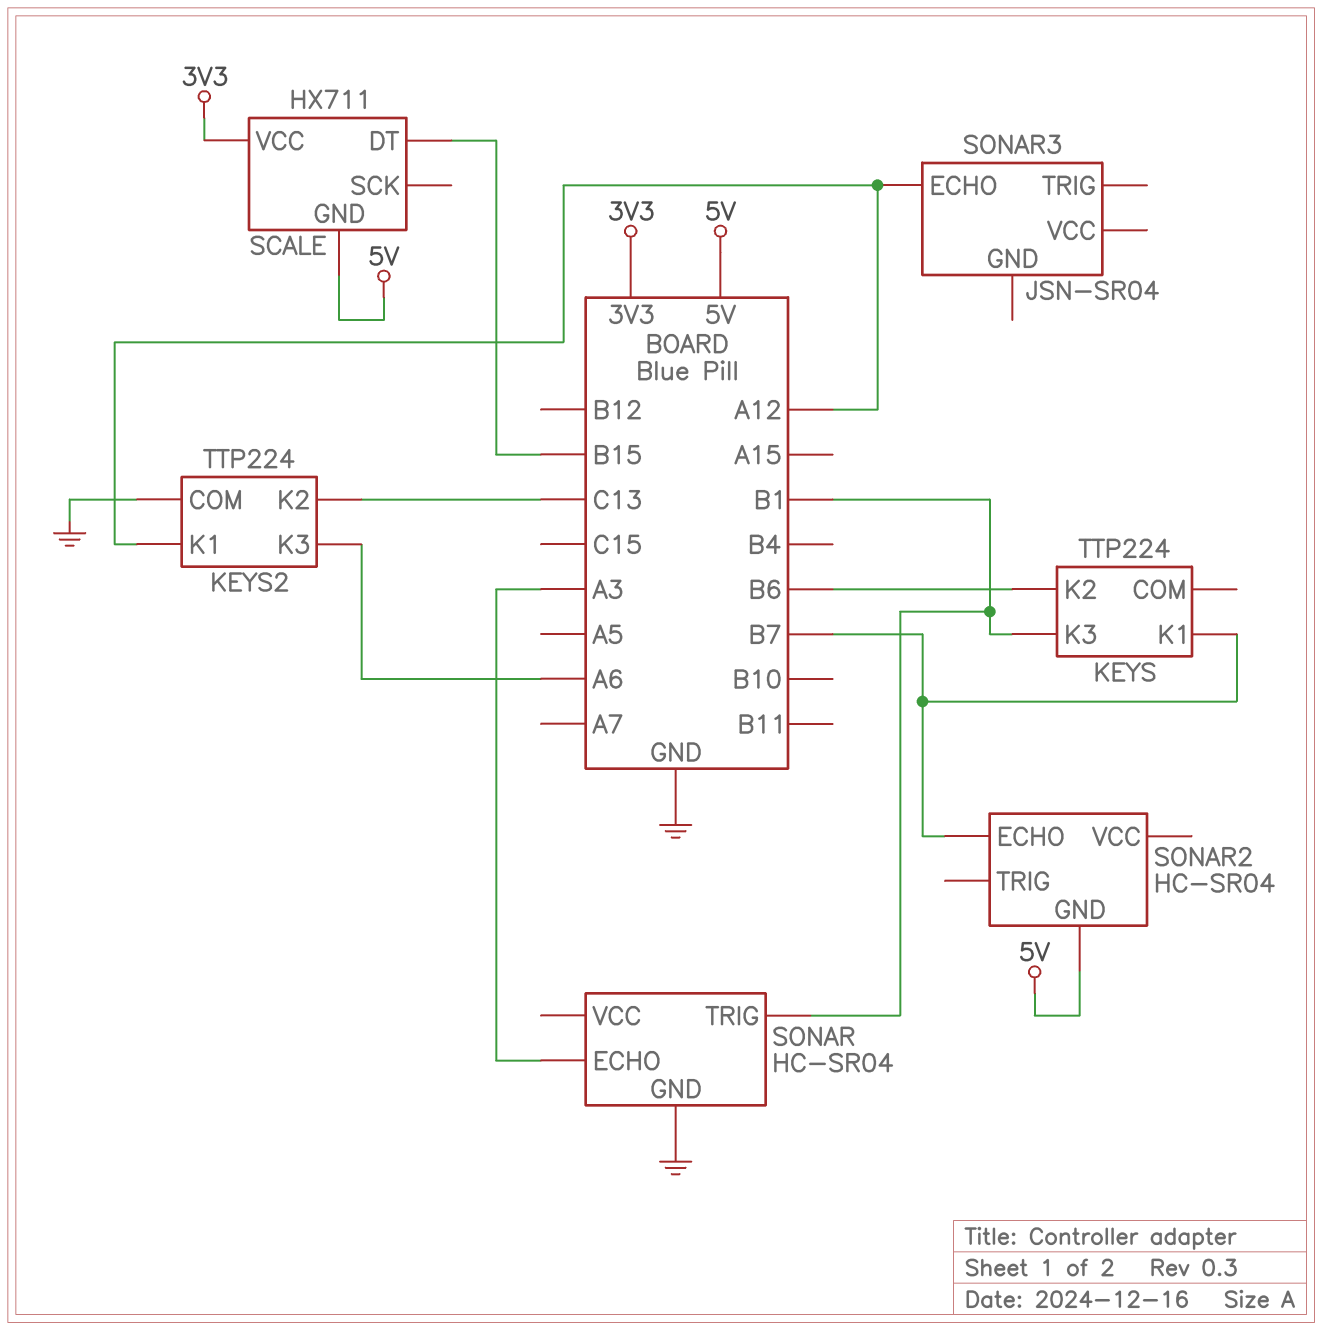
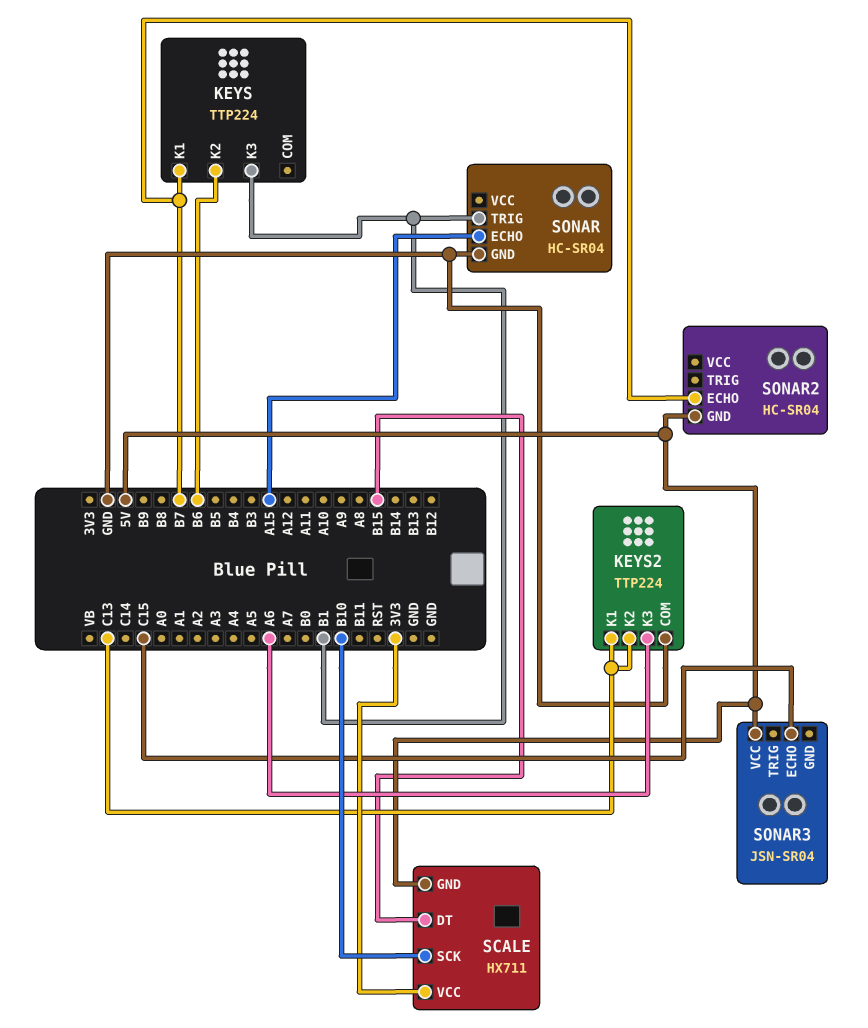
KEYS2 pin K1: A12 -> C13
SCALE pin SCK: none -> B10
SONAR pin ECHO: A3 -> A15
SONAR3 pin ECHO: A12 -> C15
SONAR3 pin VCC: none -> 5V

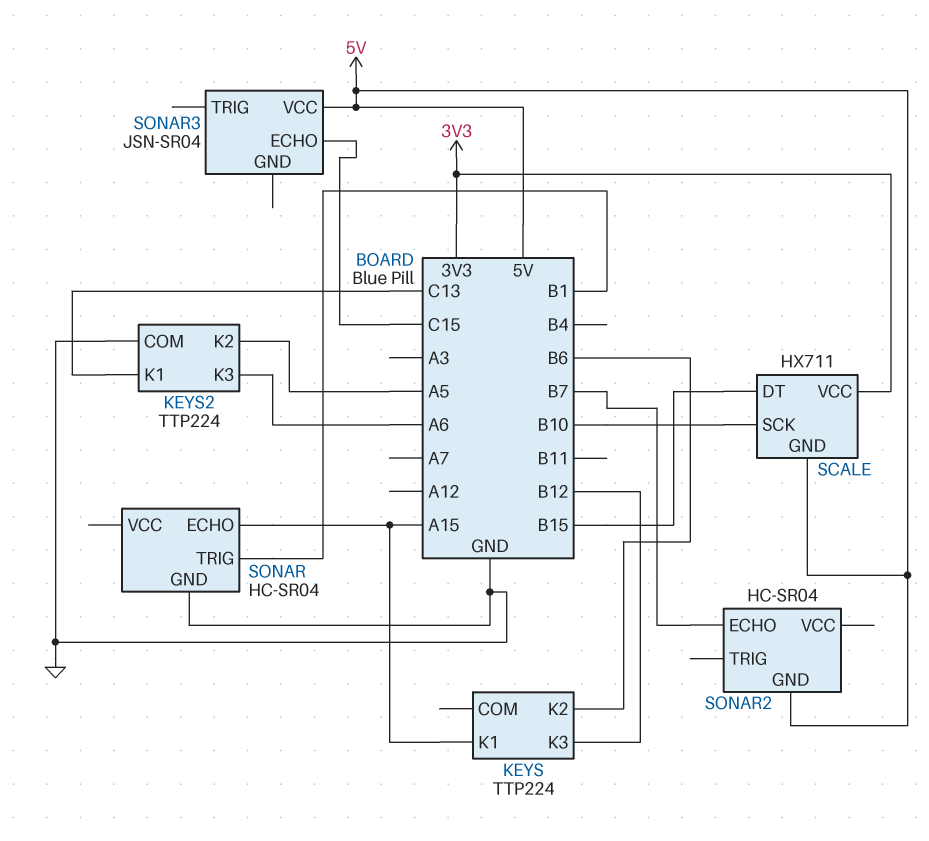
KEYS pin K1: B7 -> A15
KEYS pin K3: B1 -> B12
KEYS2 pin K2: C13 -> A5

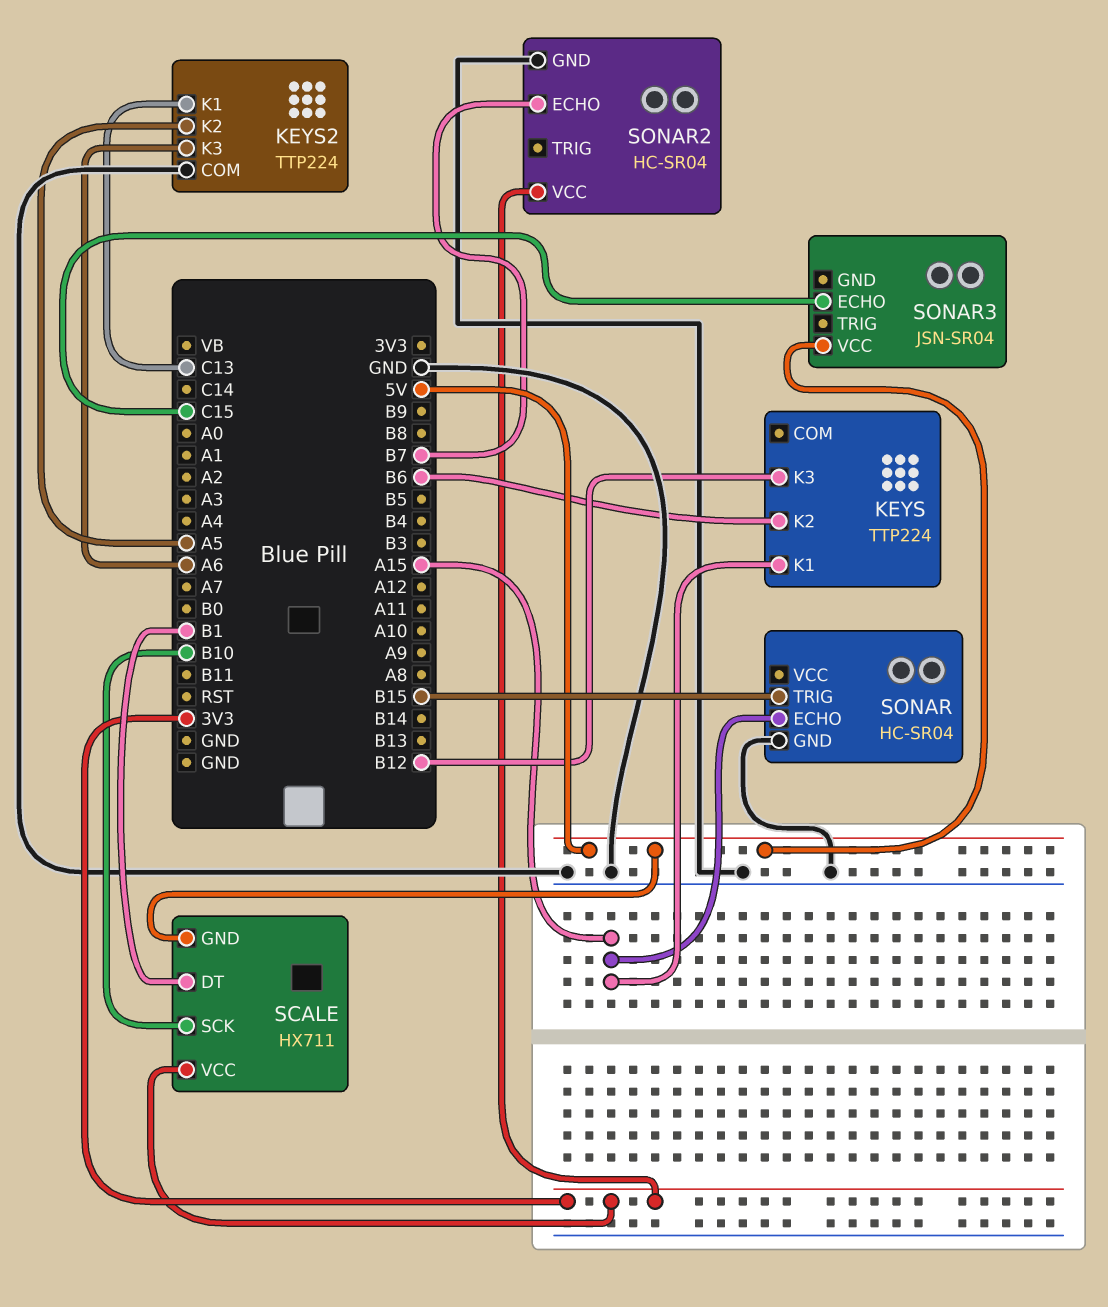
SCALE pin DT: B15 -> B1
SONAR pin TRIG: B1 -> B15
SONAR2 pin GND: 5V -> GND
SONAR2 pin VCC: none -> 3V3

